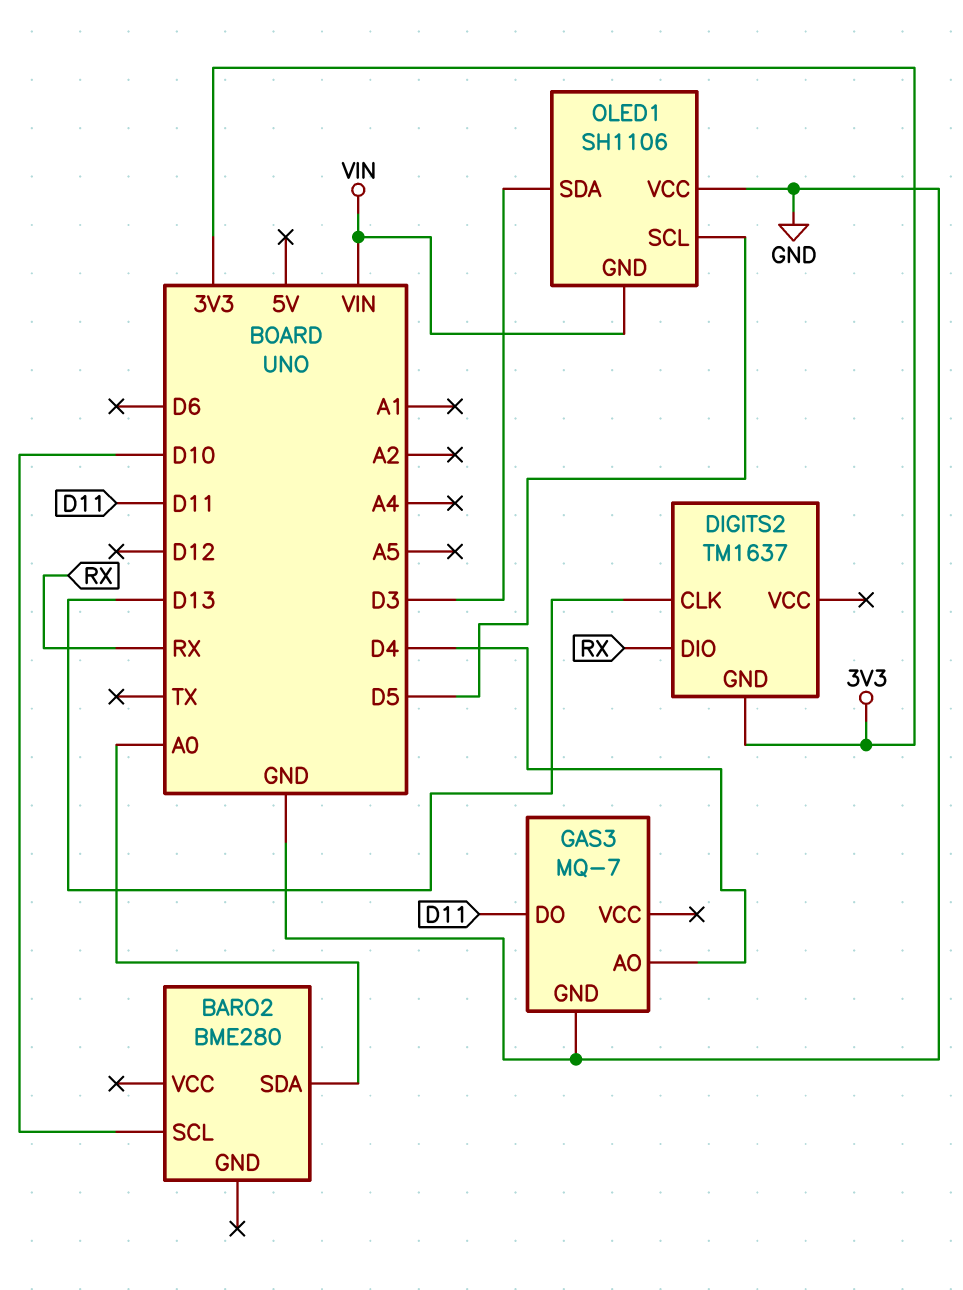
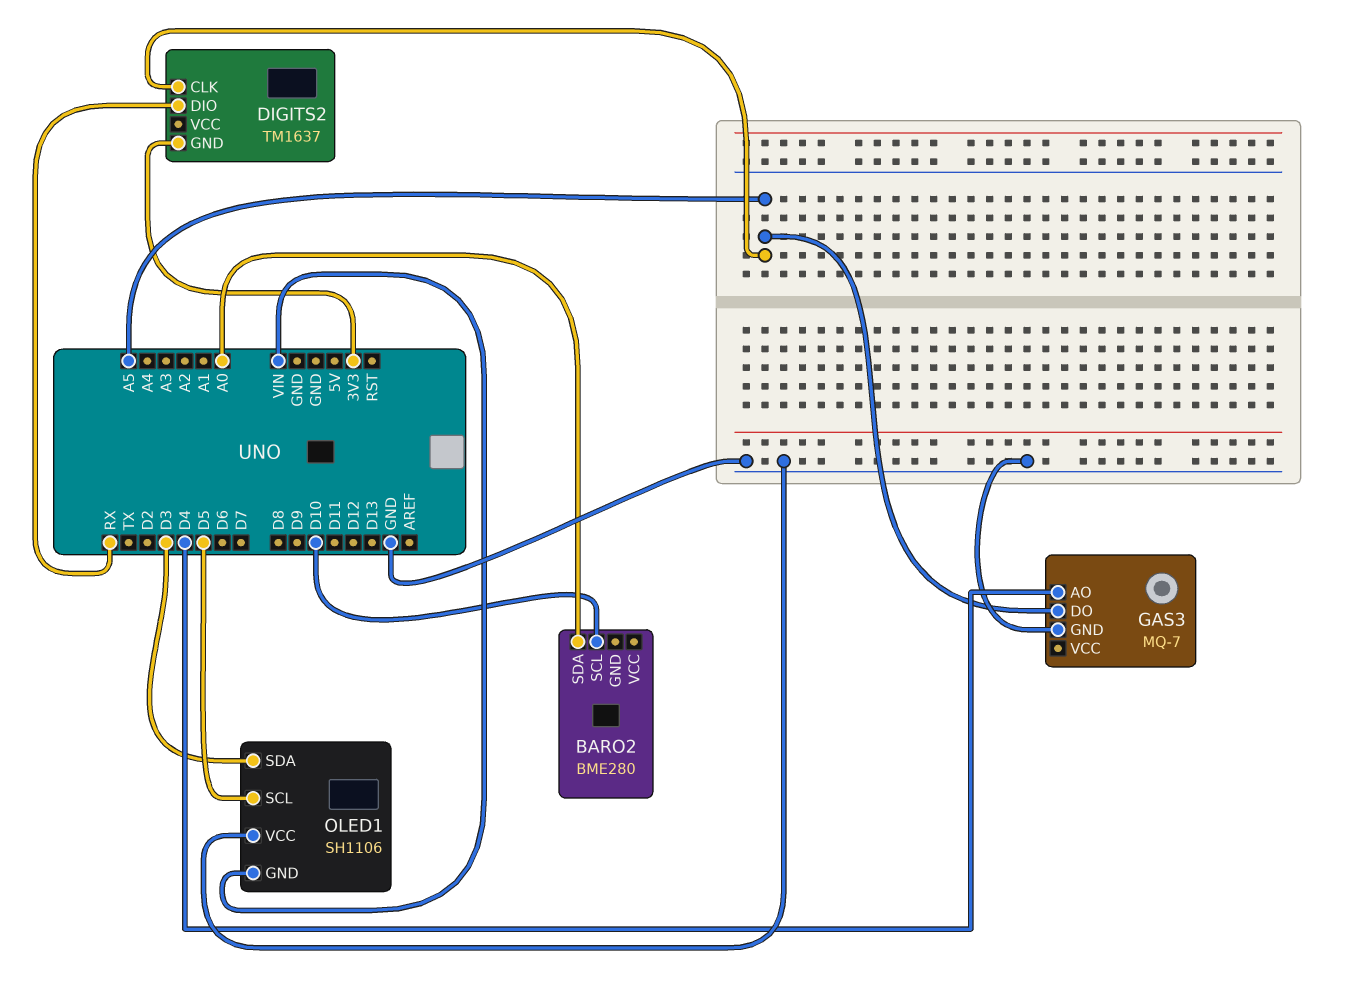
DIGITS2 pin CLK: D13 -> A5
GAS3 pin DO: D11 -> A5

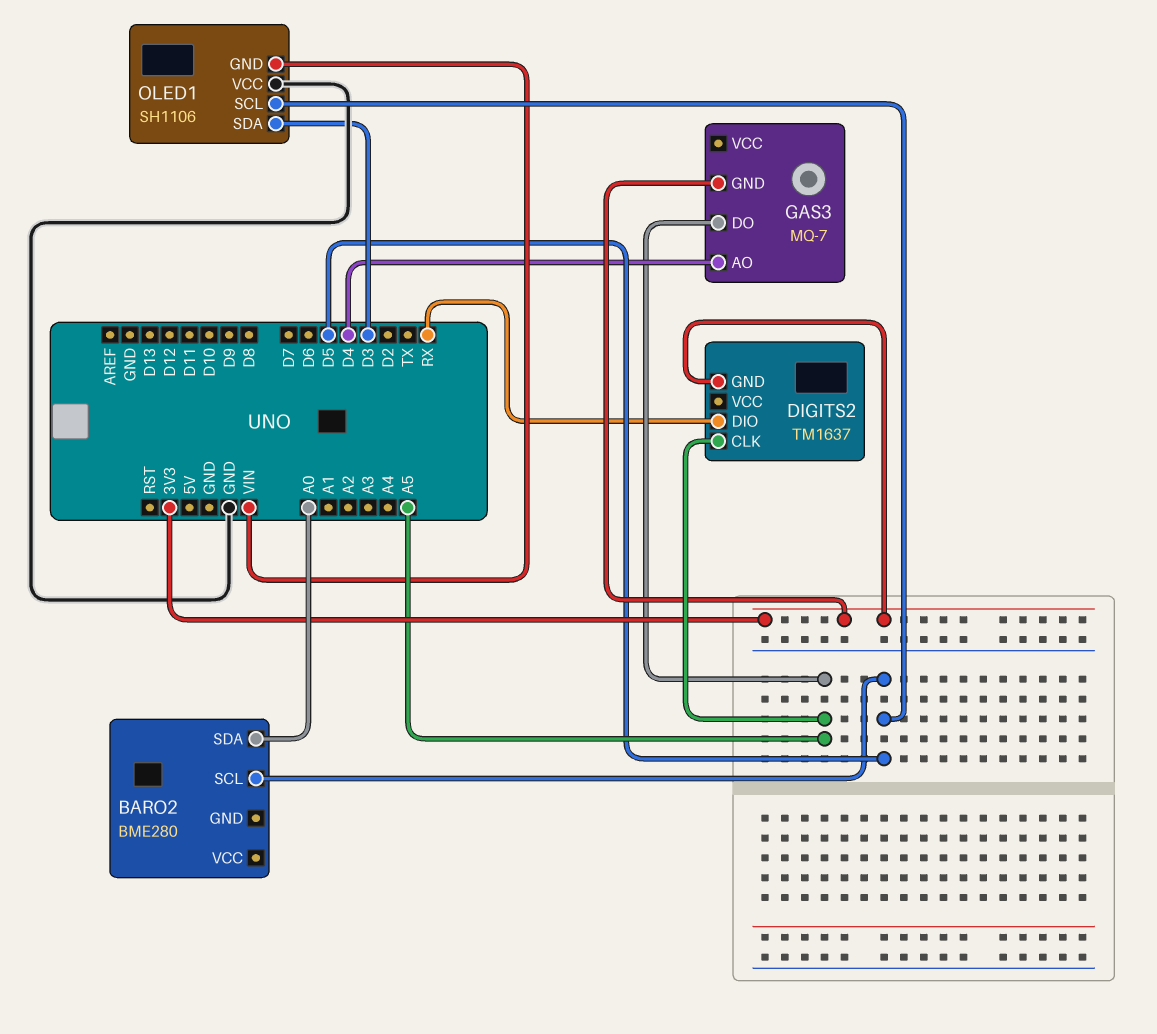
BARO2 pin SCL: D10 -> D5
GAS3 pin GND: GND -> 3V3

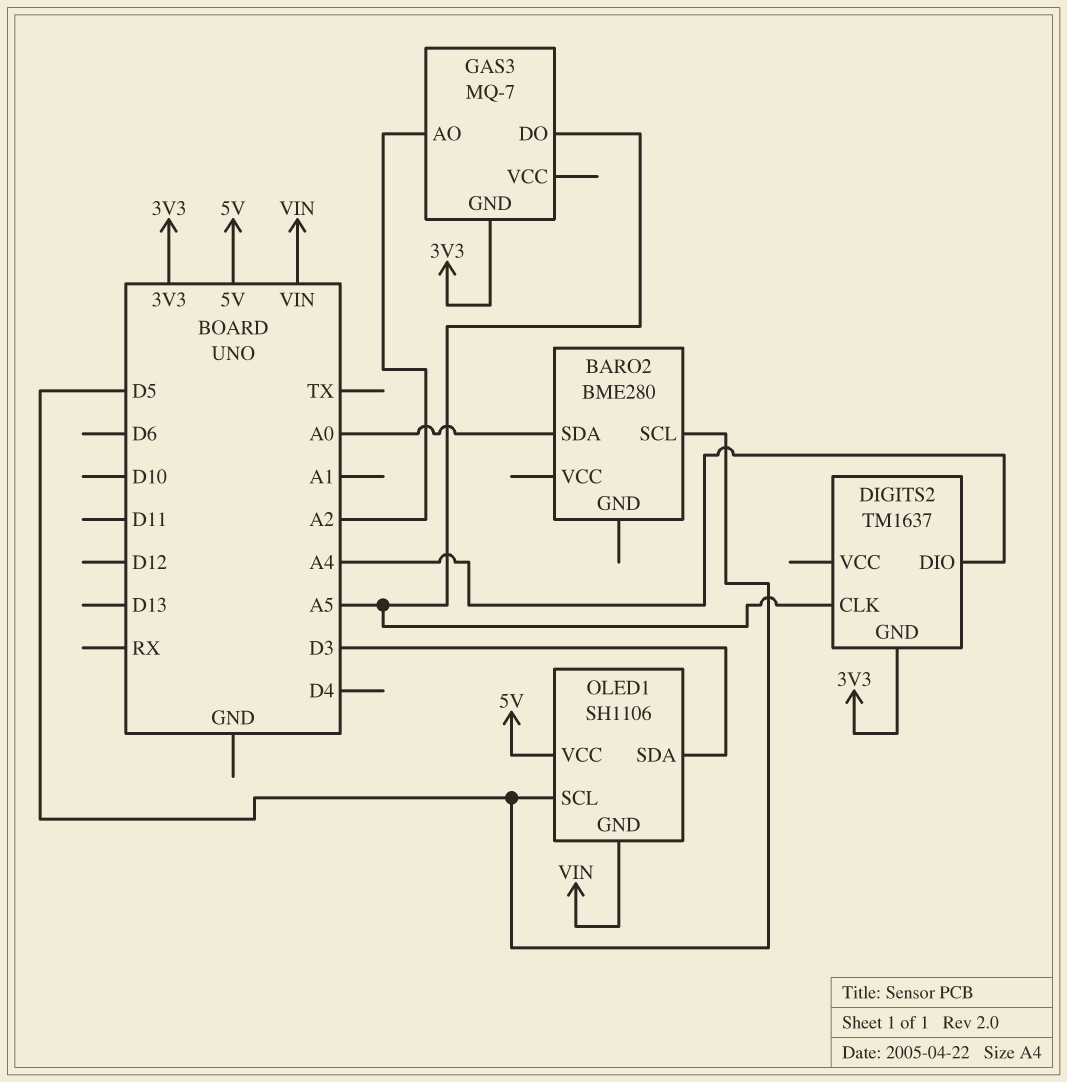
DIGITS2 pin DIO: RX -> A4
GAS3 pin AO: D4 -> A2
OLED1 pin VCC: GND -> 5V

